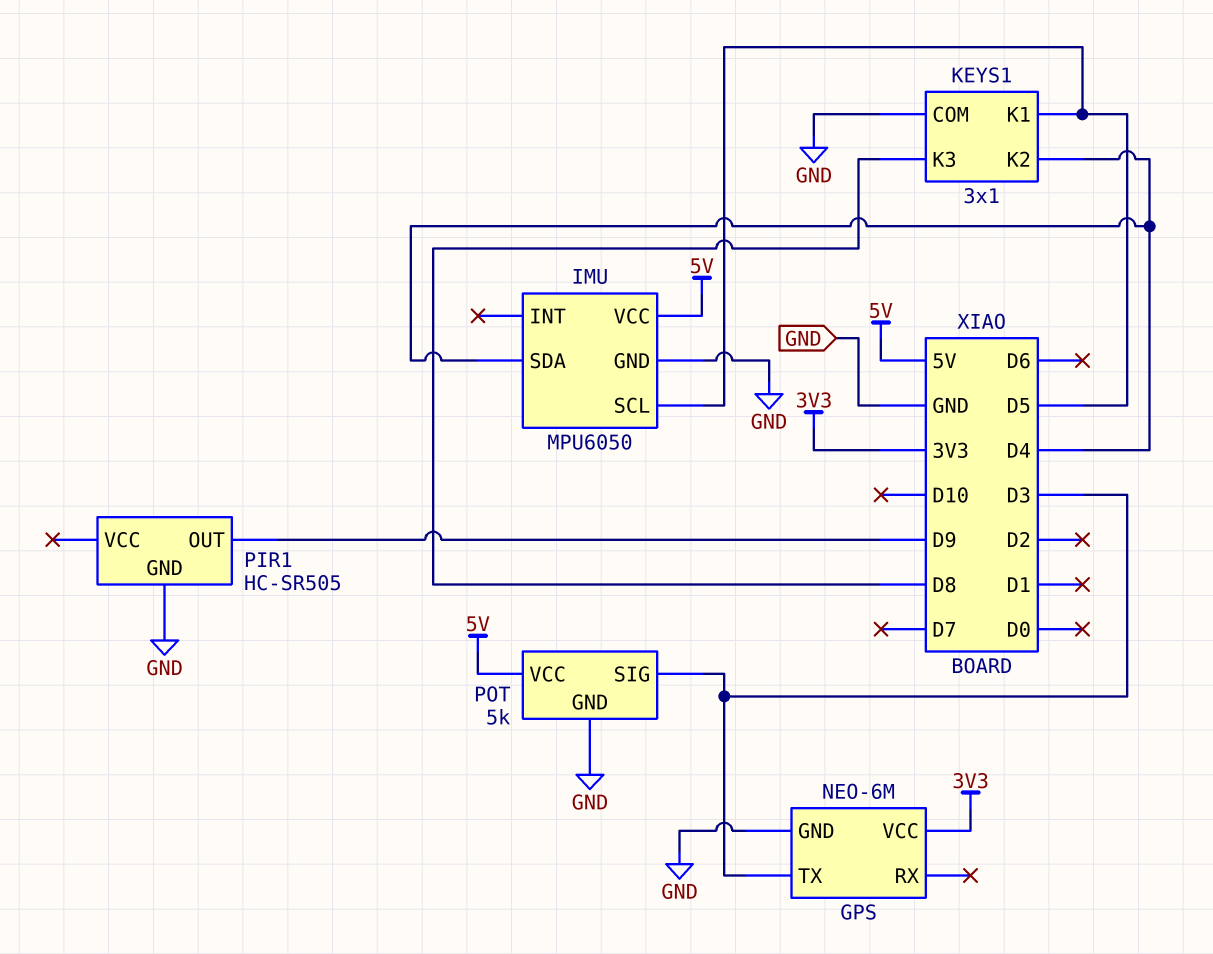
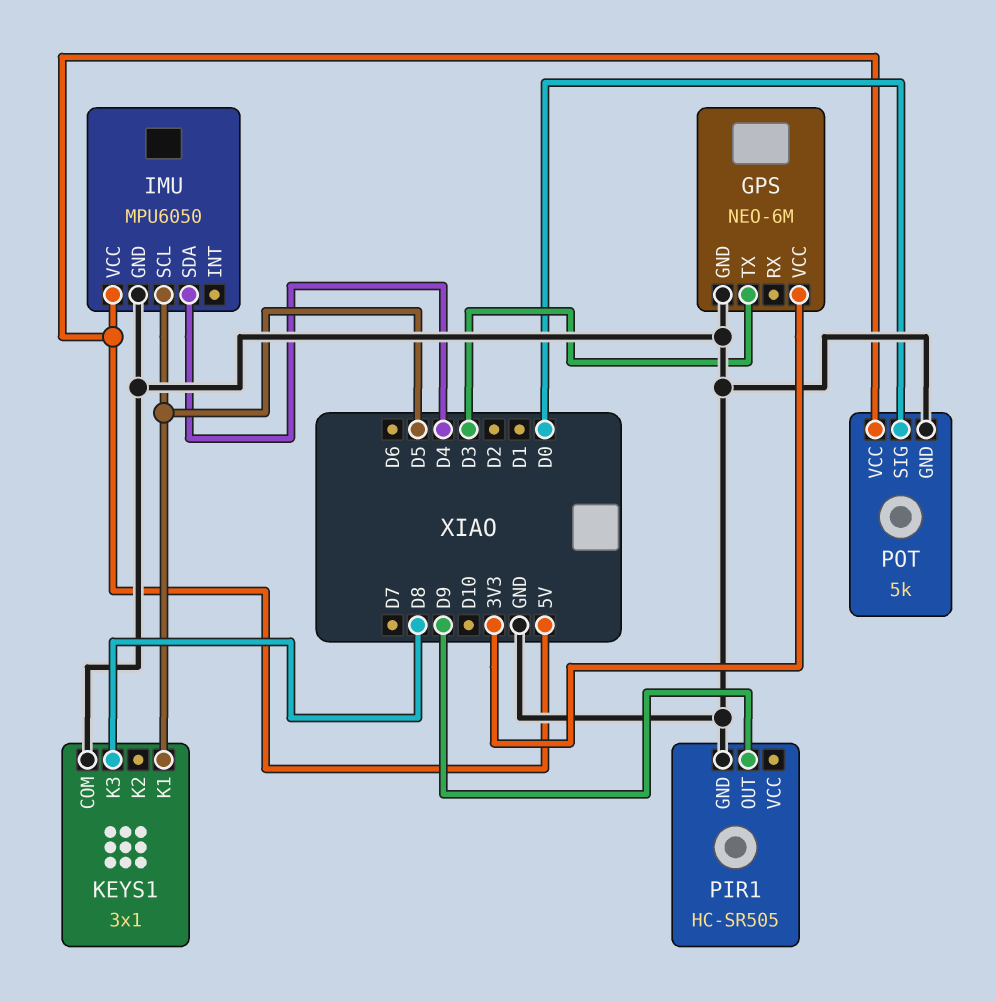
KEYS1 pin K2: D4 -> none
POT pin SIG: D3 -> D0

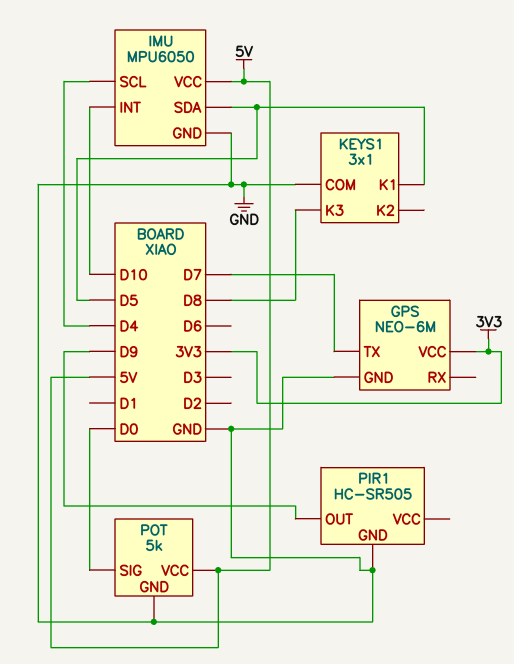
GPS pin TX: D3 -> D7
IMU pin INT: none -> D10
IMU pin SCL: D5 -> D4
IMU pin SDA: D4 -> D5

